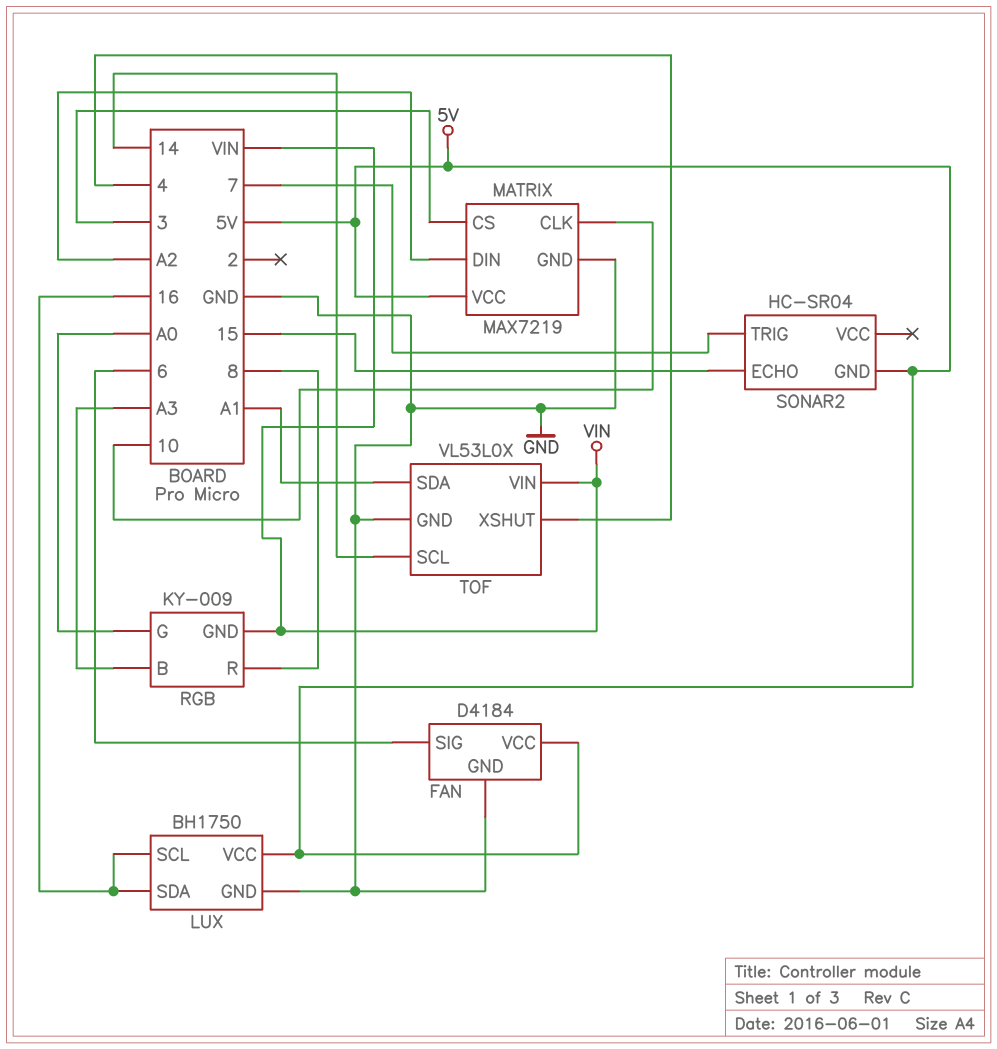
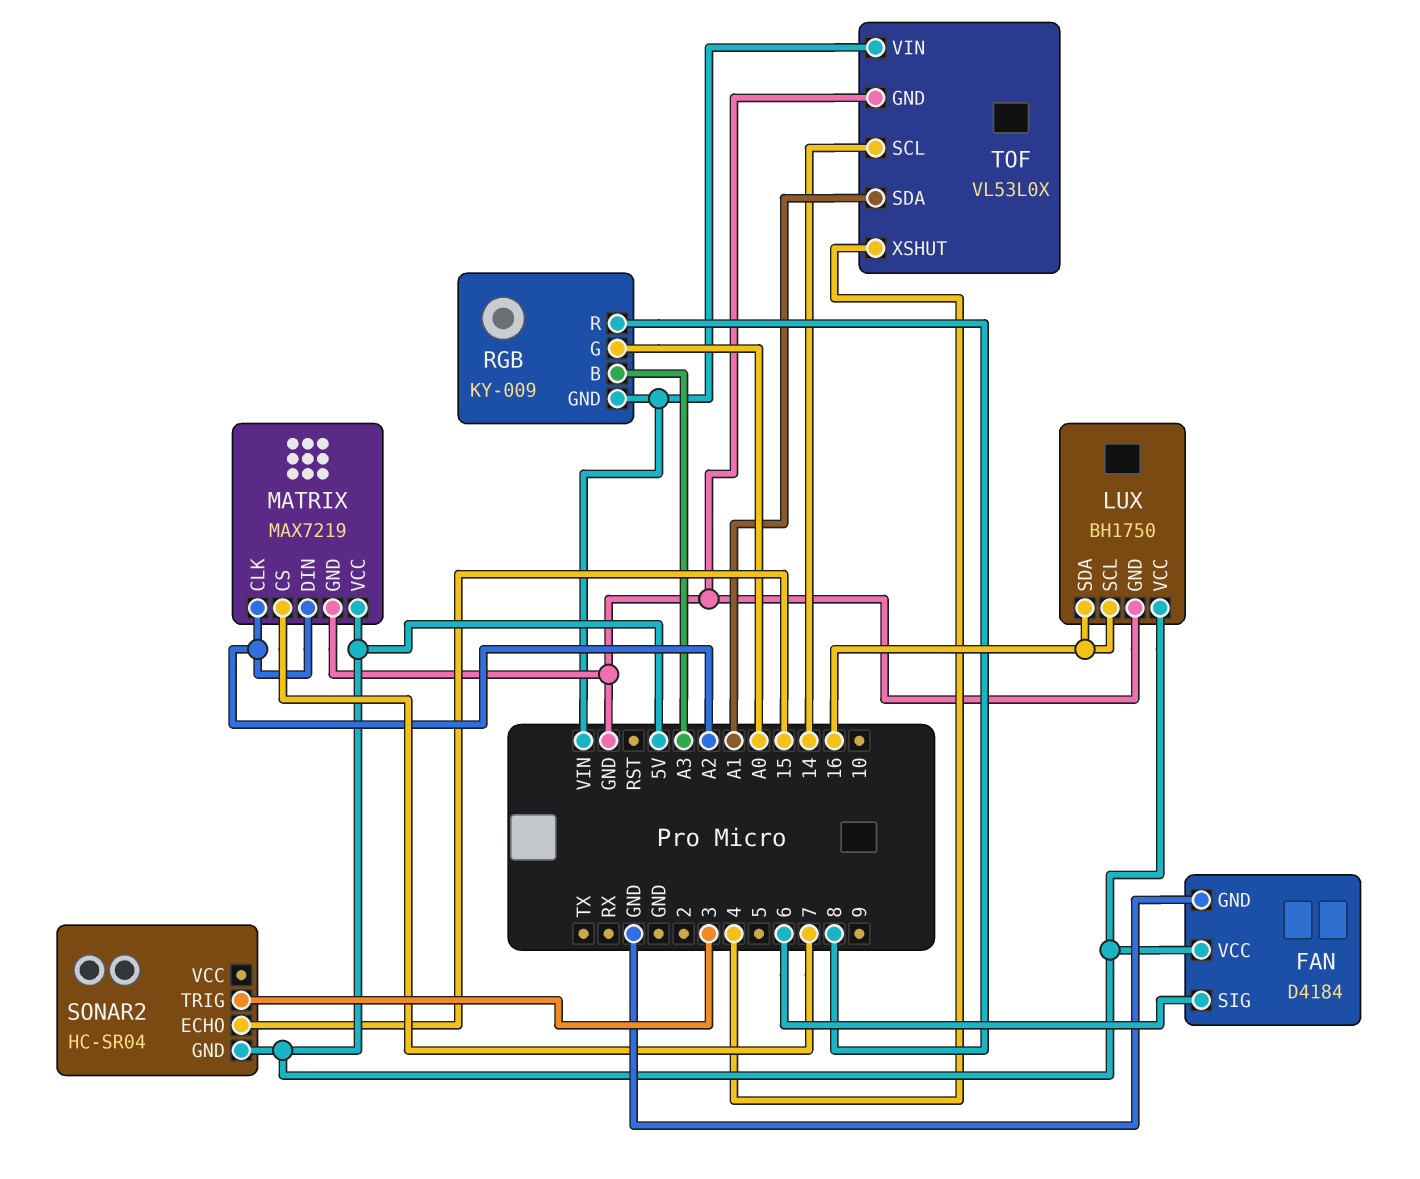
MATRIX pin CLK: 10 -> A2
MATRIX pin CS: 3 -> 7
SONAR2 pin TRIG: 7 -> 3

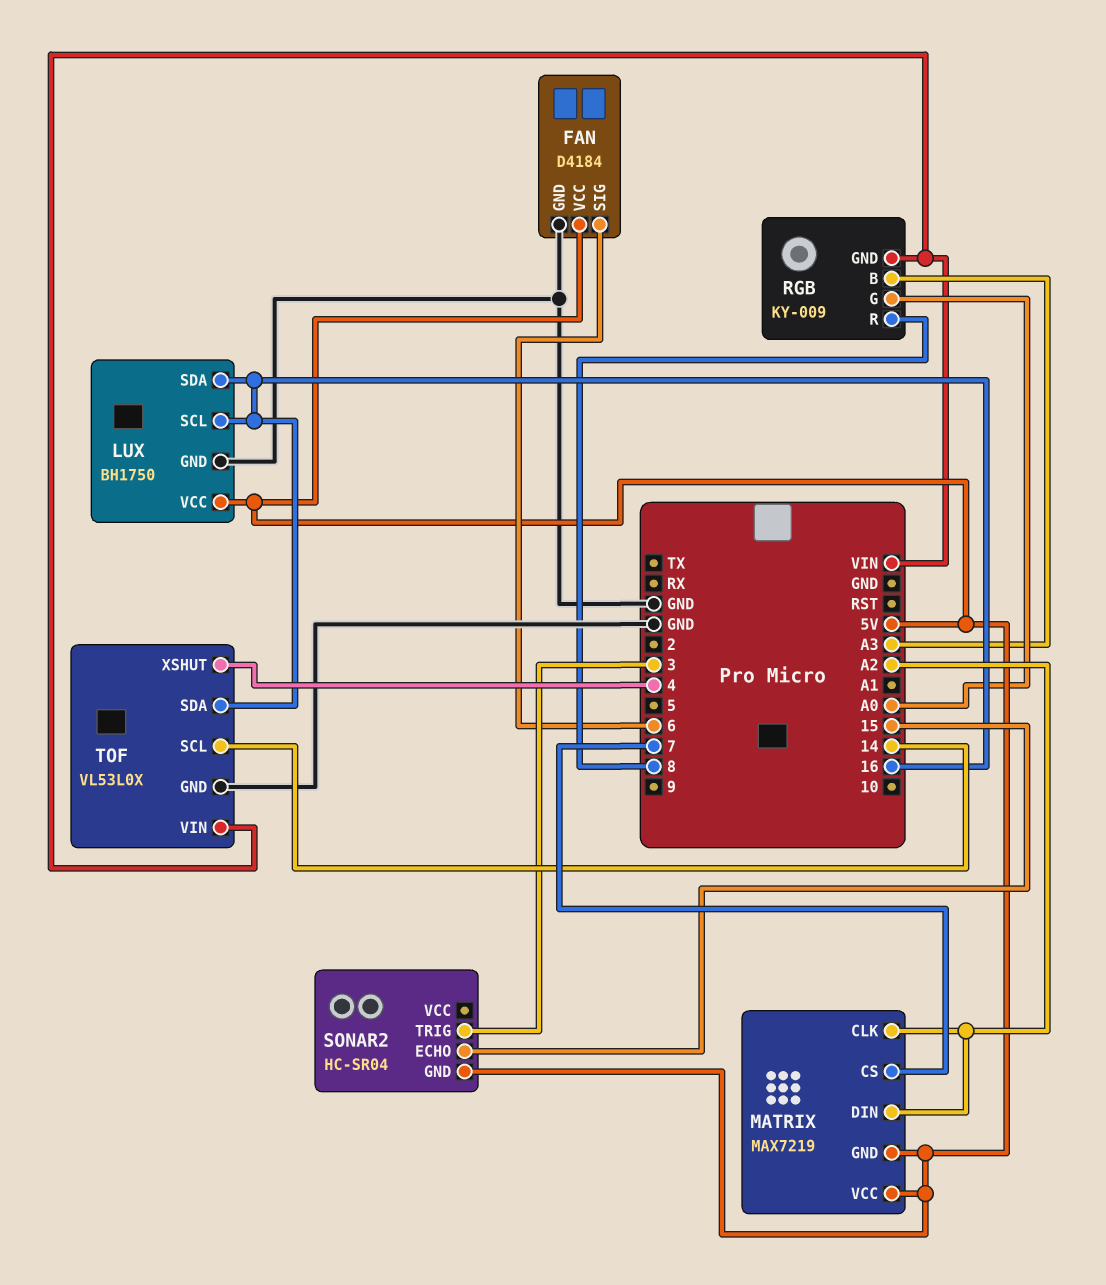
MATRIX pin GND: GND -> 5V
TOF pin SDA: A1 -> 16

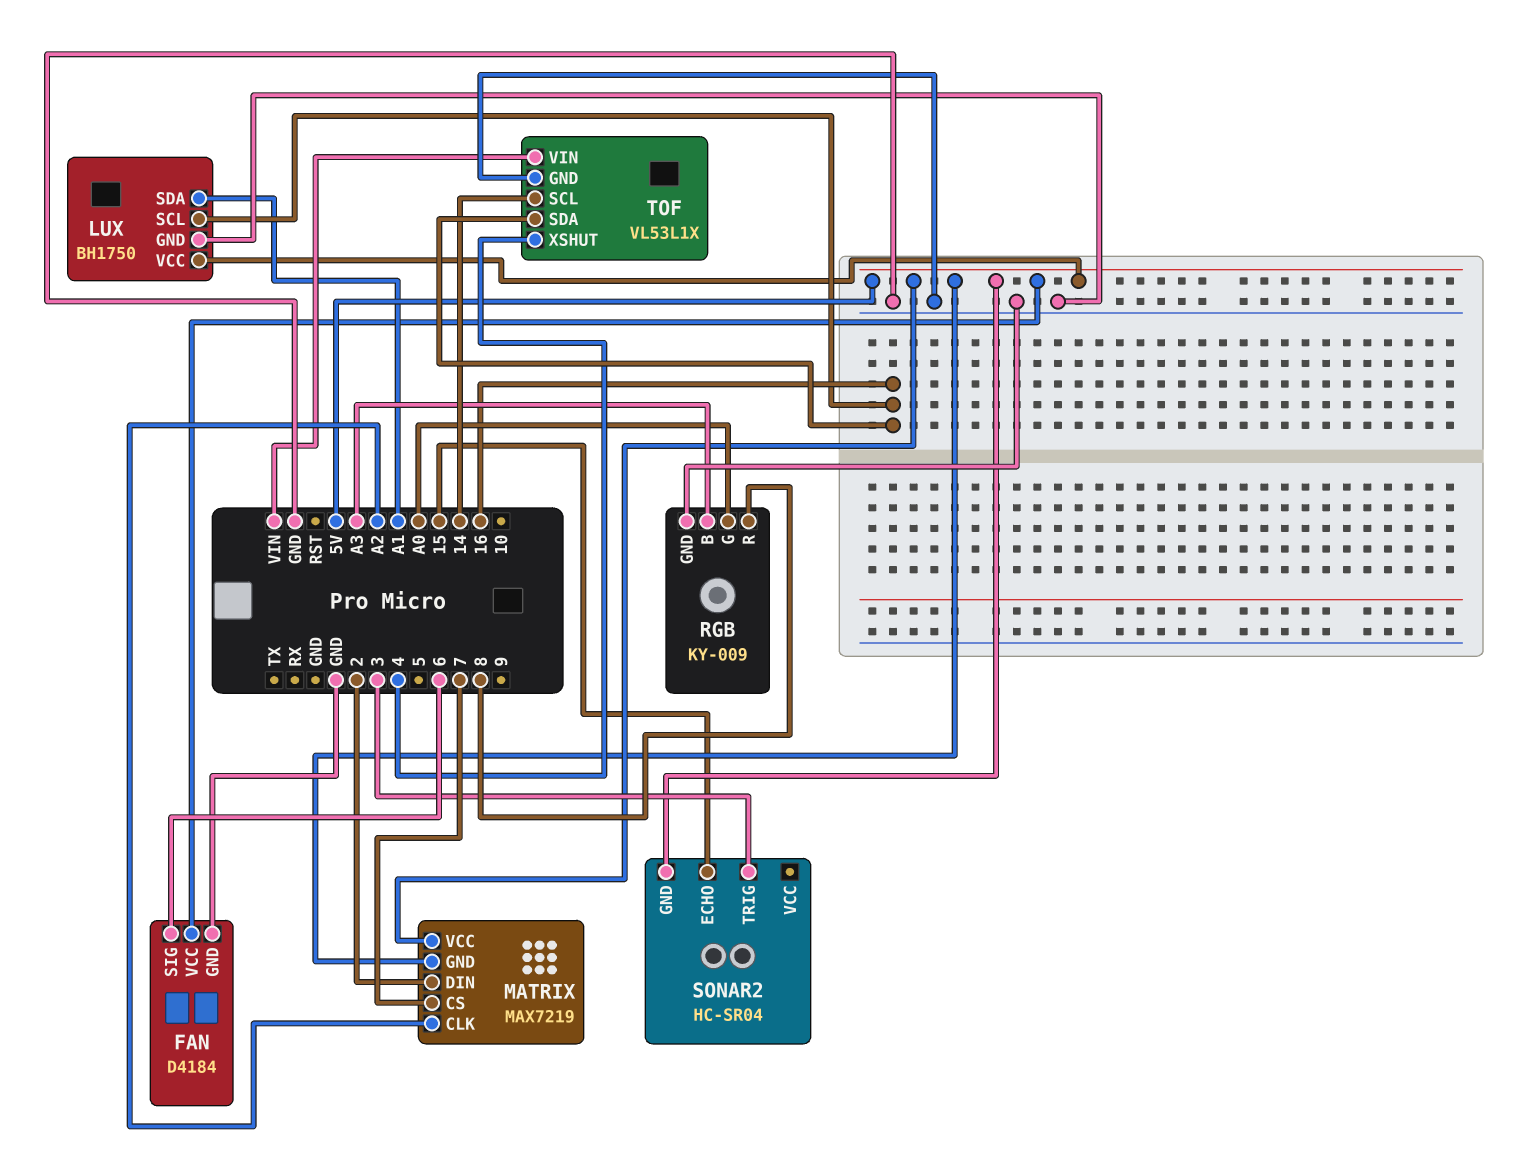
LUX pin SDA: 16 -> A1
MATRIX pin DIN: A2 -> 2
RGB pin GND: VIN -> GND
TOF: VL53L0X -> VL53L1X

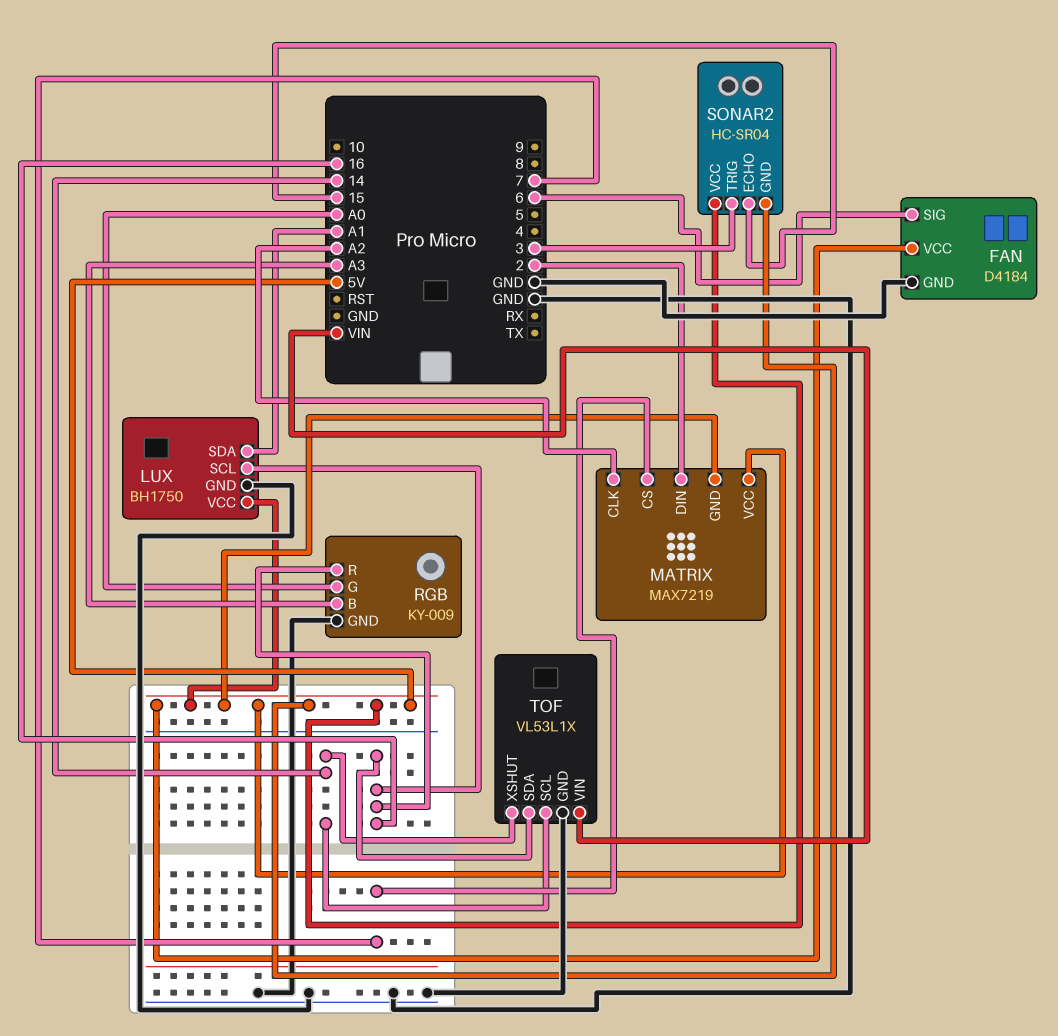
RGB pin R: 8 -> 16
SONAR2 pin VCC: none -> 5V
TOF pin XSHUT: 4 -> 14

